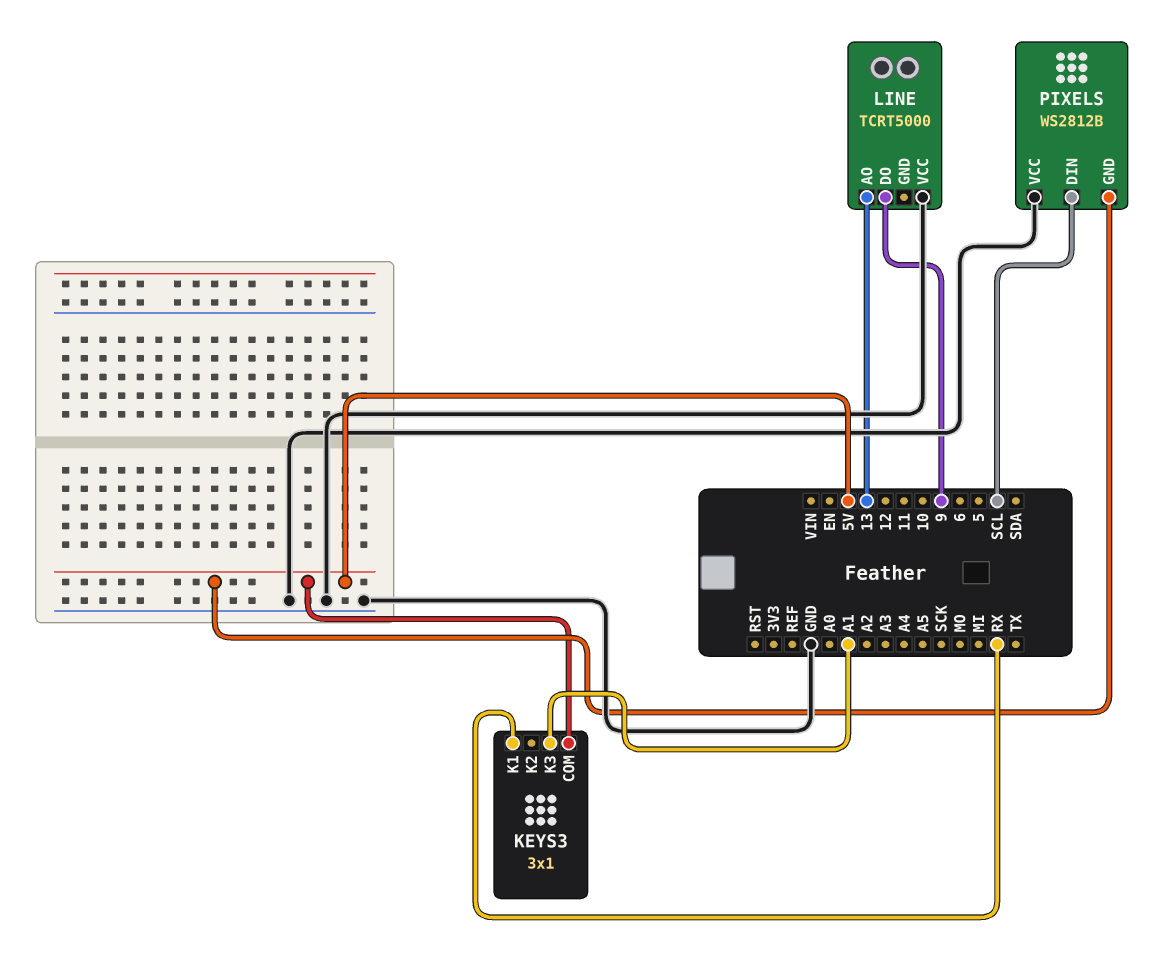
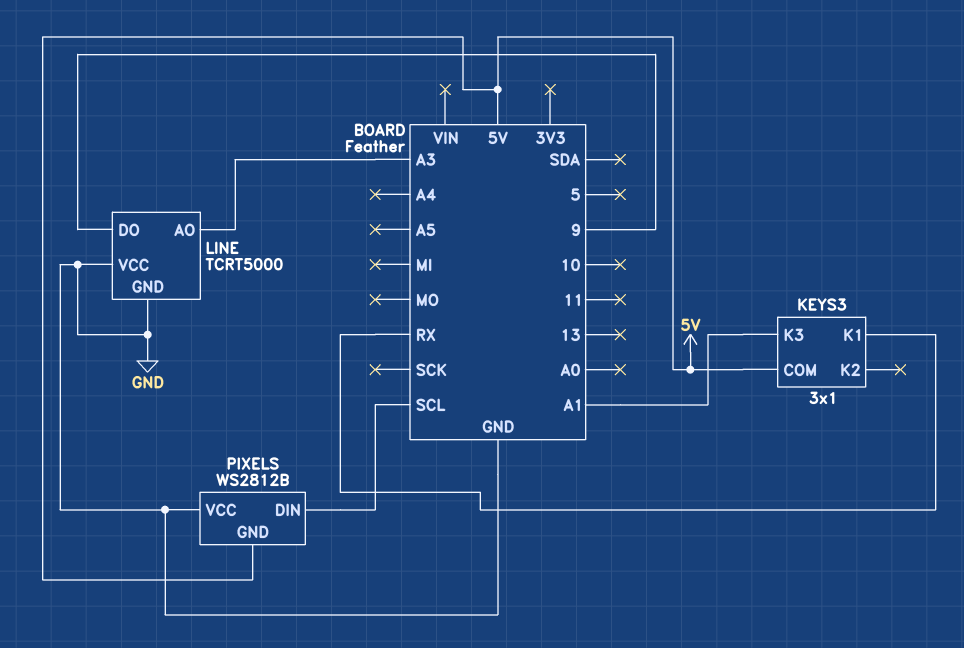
LINE pin AO: 13 -> A3
LINE pin GND: none -> GND

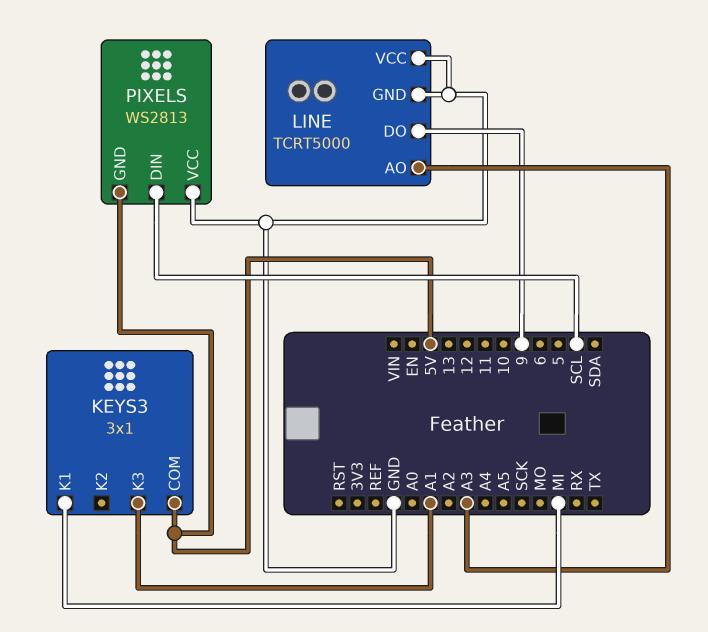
KEYS3 pin K1: RX -> MI
PIXELS: WS2812B -> WS2813

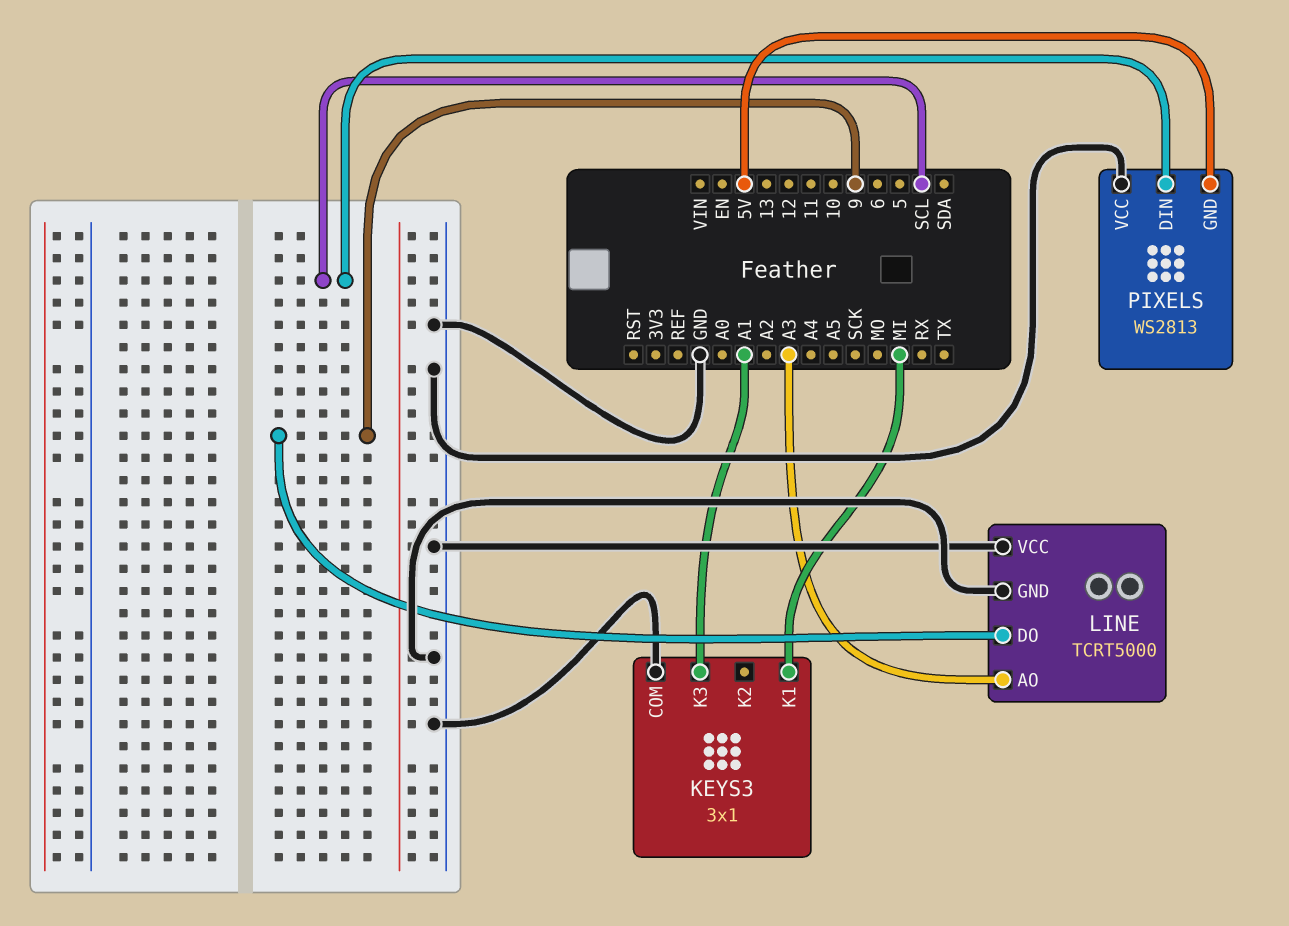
KEYS3 pin COM: 5V -> GND

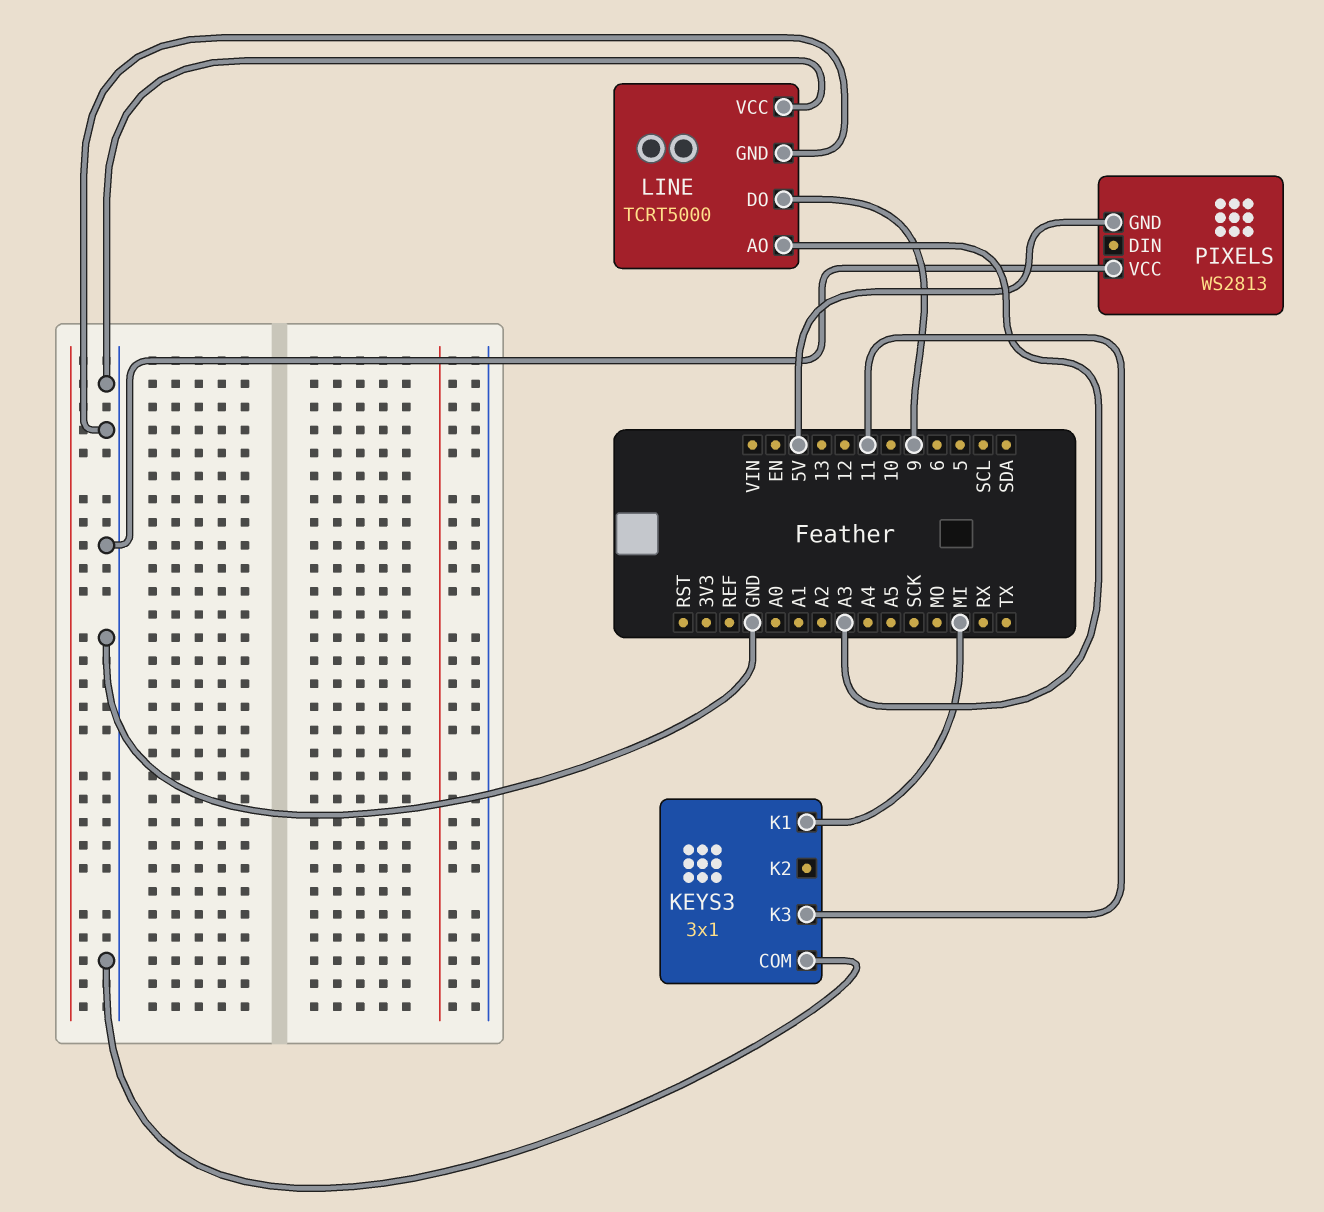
KEYS3 pin K3: A1 -> 11
PIXELS pin DIN: SCL -> none

